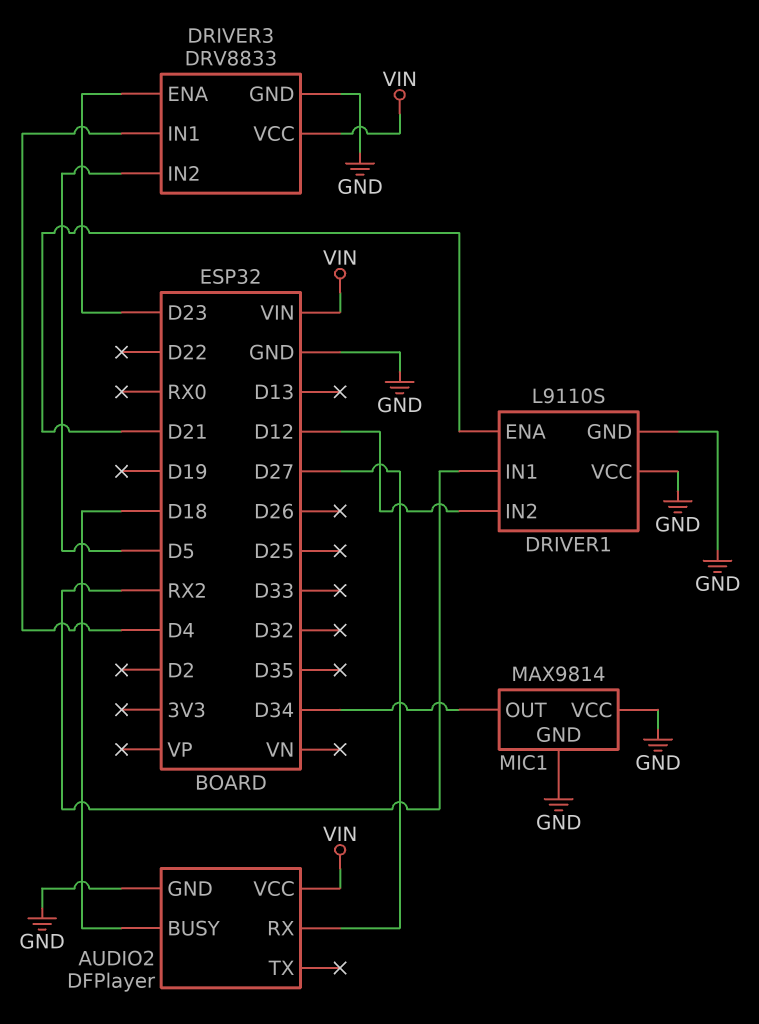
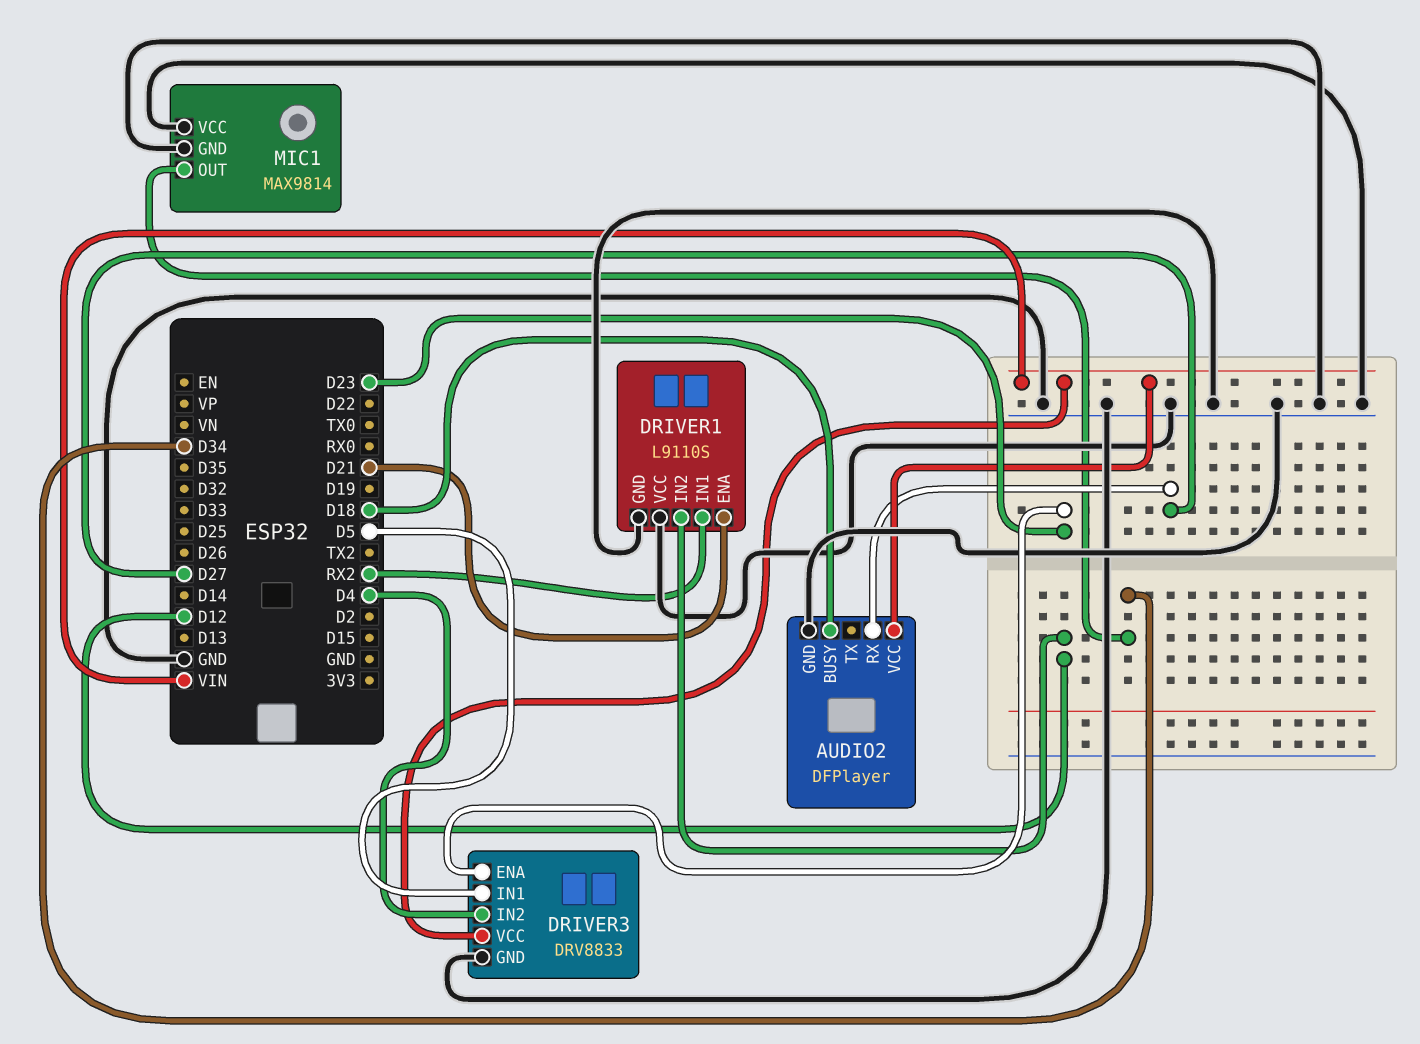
DRIVER3 pin IN1: D4 -> D5
DRIVER3 pin IN2: D5 -> D4

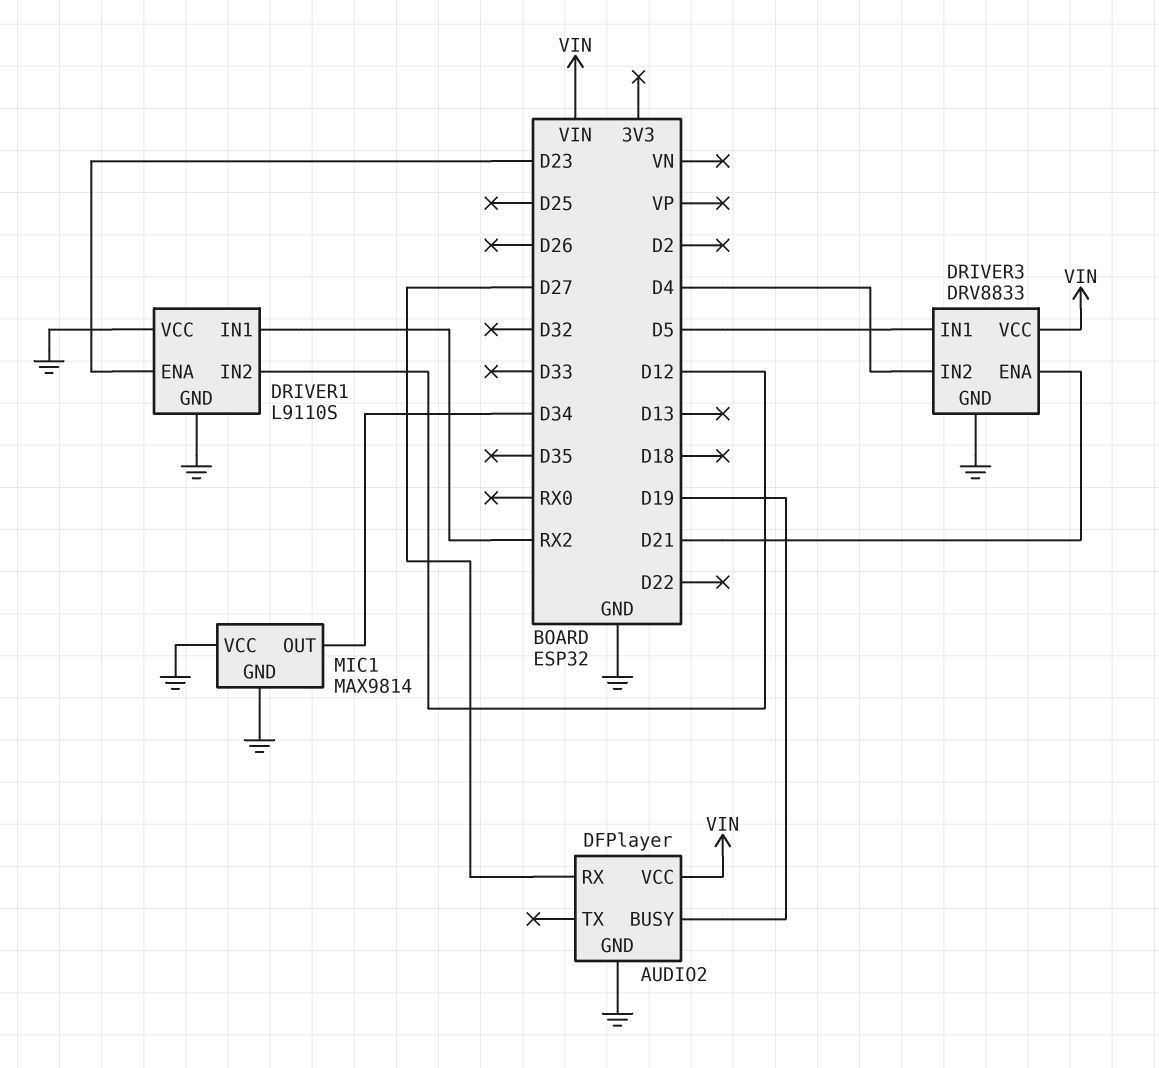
AUDIO2 pin BUSY: D18 -> D19
DRIVER1 pin ENA: D21 -> D23
DRIVER3 pin ENA: D23 -> D21

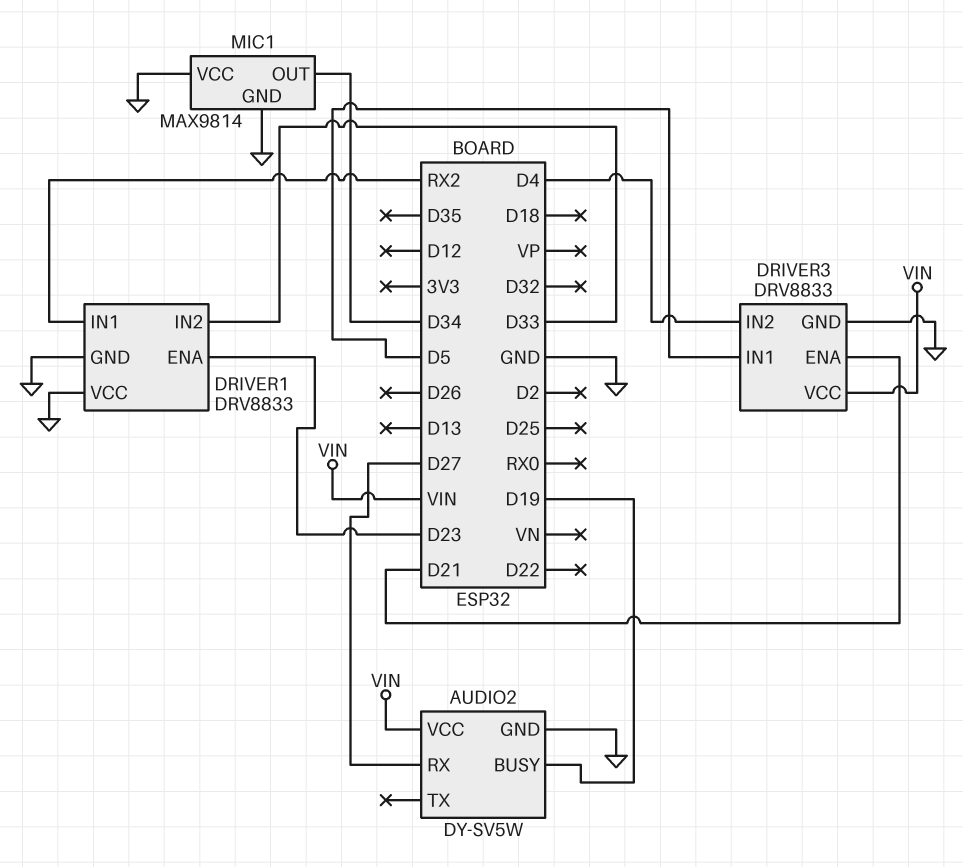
AUDIO2: DFPlayer -> DY-SV5W
DRIVER1: L9110S -> DRV8833
DRIVER1 pin IN2: D12 -> D33

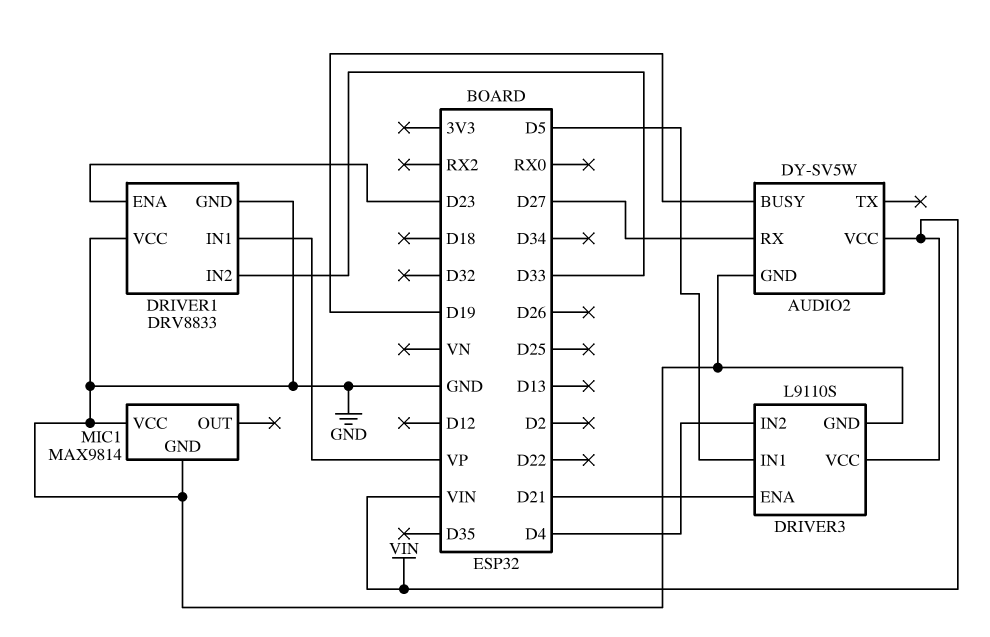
DRIVER1 pin IN1: RX2 -> VP
DRIVER3: DRV8833 -> L9110S
MIC1 pin OUT: D34 -> none

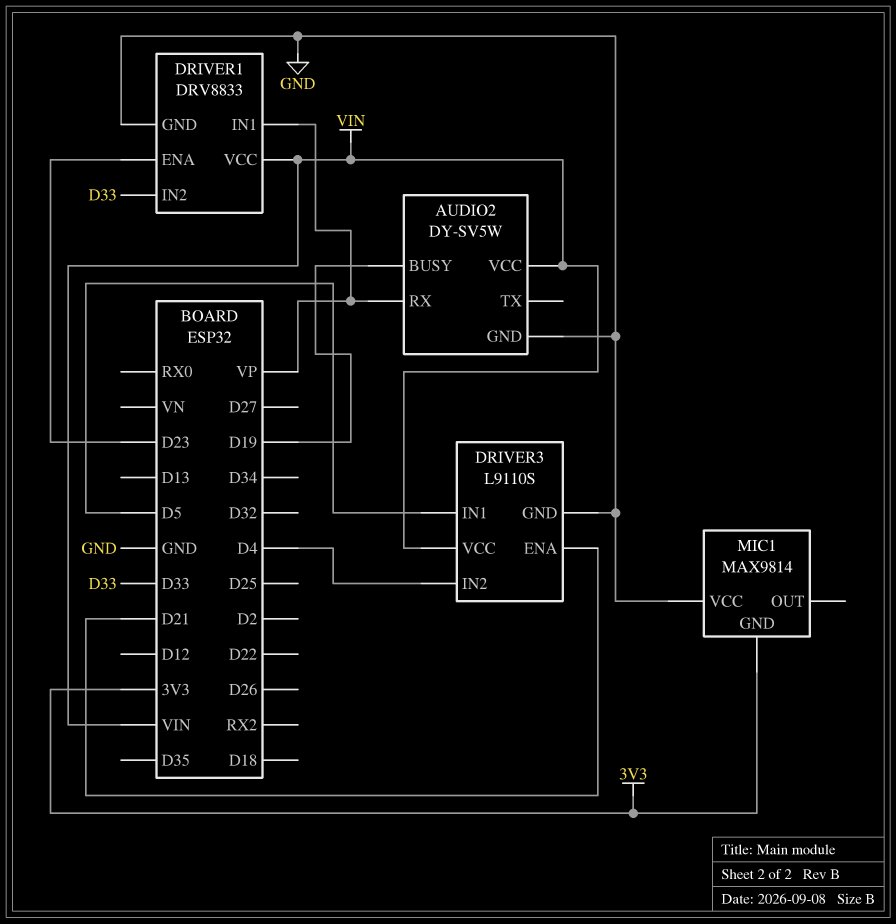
AUDIO2 pin RX: D27 -> VP
DRIVER1 pin VCC: GND -> VIN
MIC1 pin GND: GND -> 3V3

